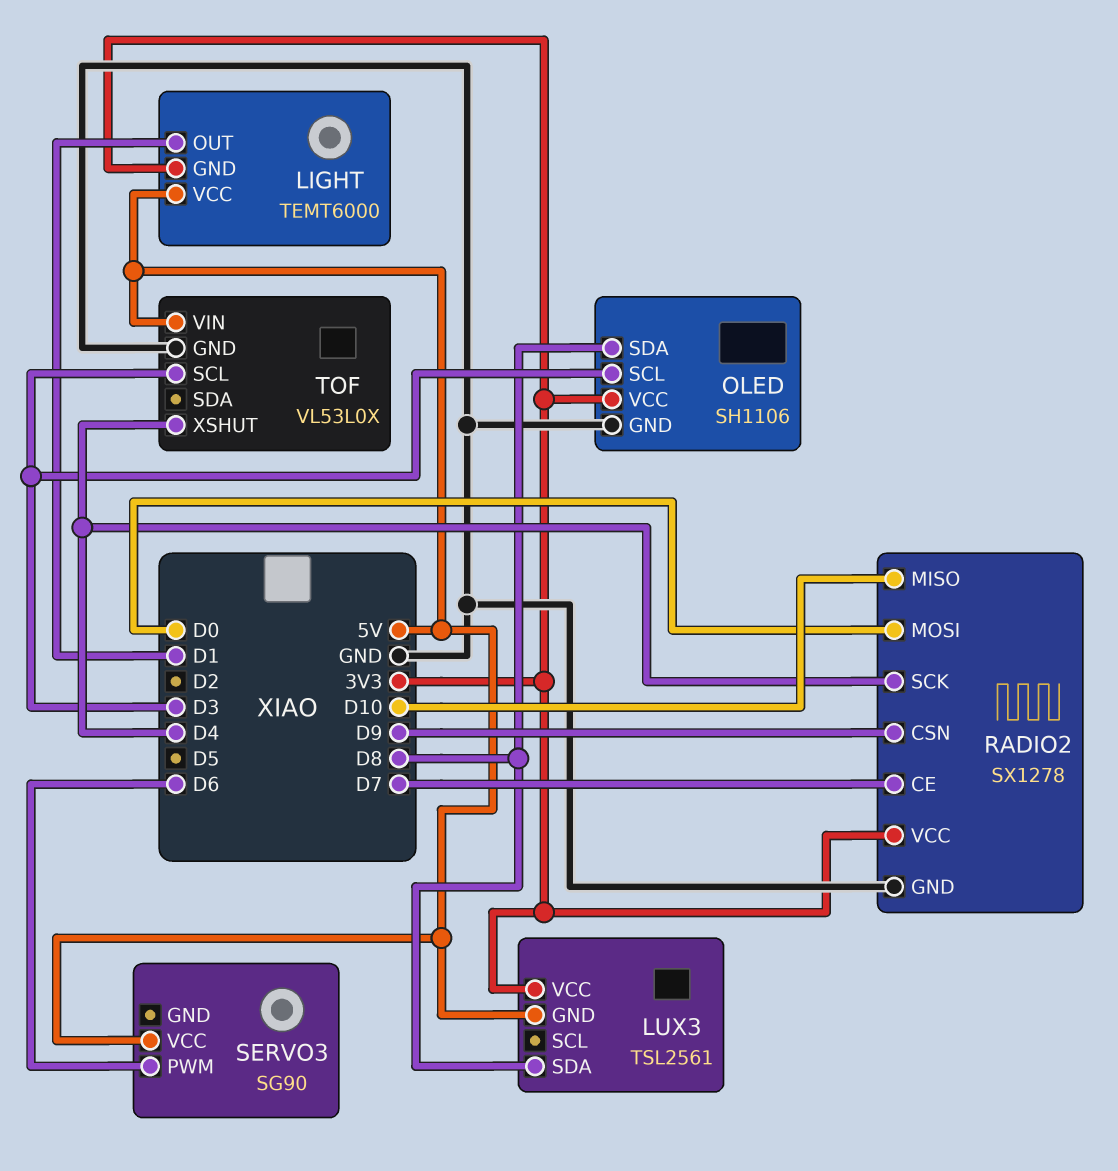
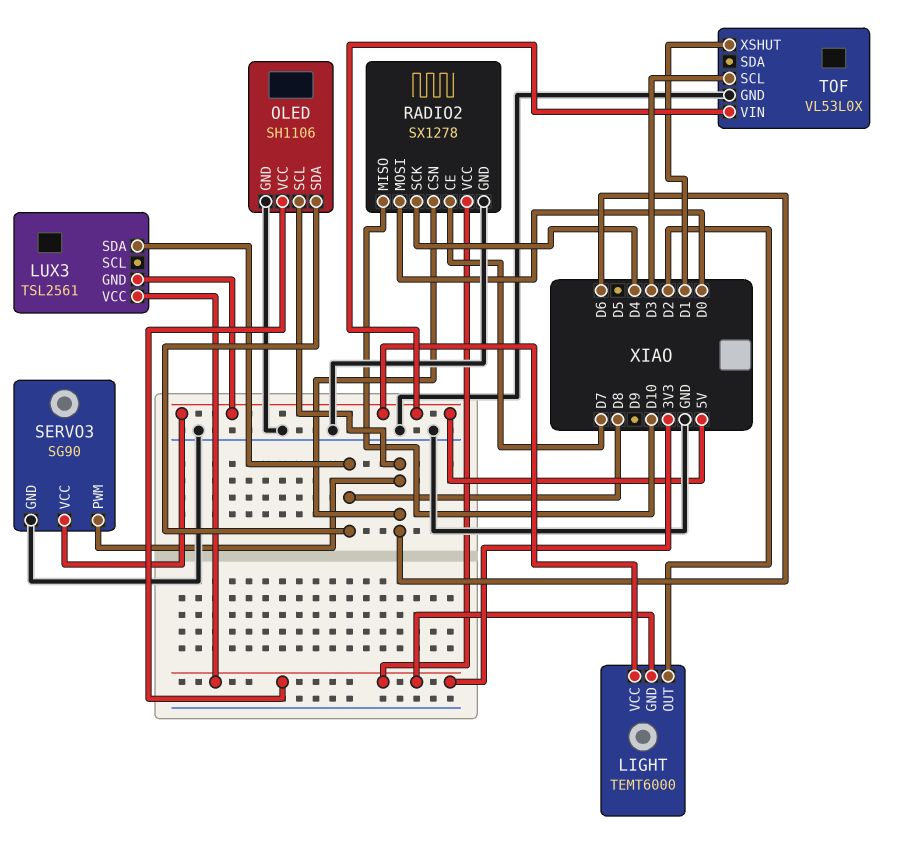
LIGHT pin OUT: D1 -> D2
OLED pin SCL: D3 -> D6
RADIO2 pin CSN: D9 -> D6
SERVO3 pin GND: none -> GND
TOF pin XSHUT: D4 -> D1

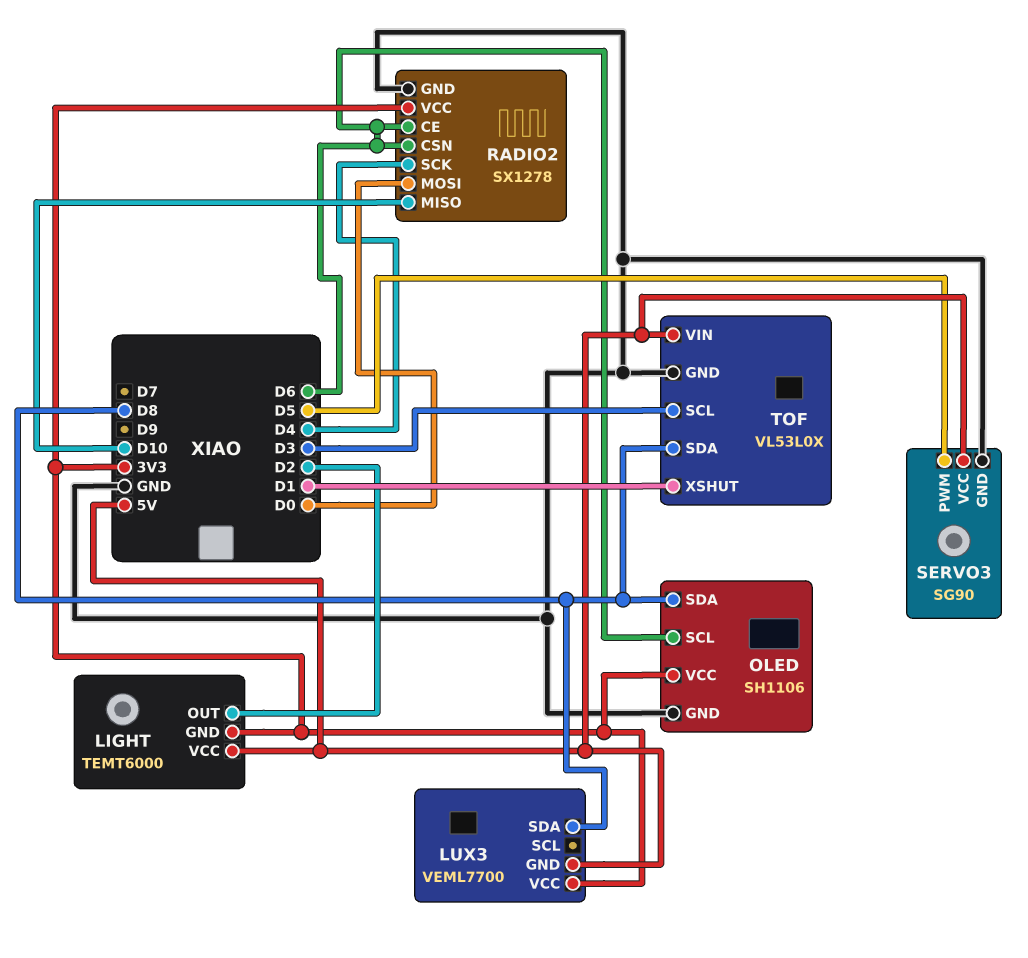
LUX3: TSL2561 -> VEML7700
RADIO2 pin CE: D7 -> D6
SERVO3 pin PWM: D6 -> D5
TOF pin SDA: none -> D8

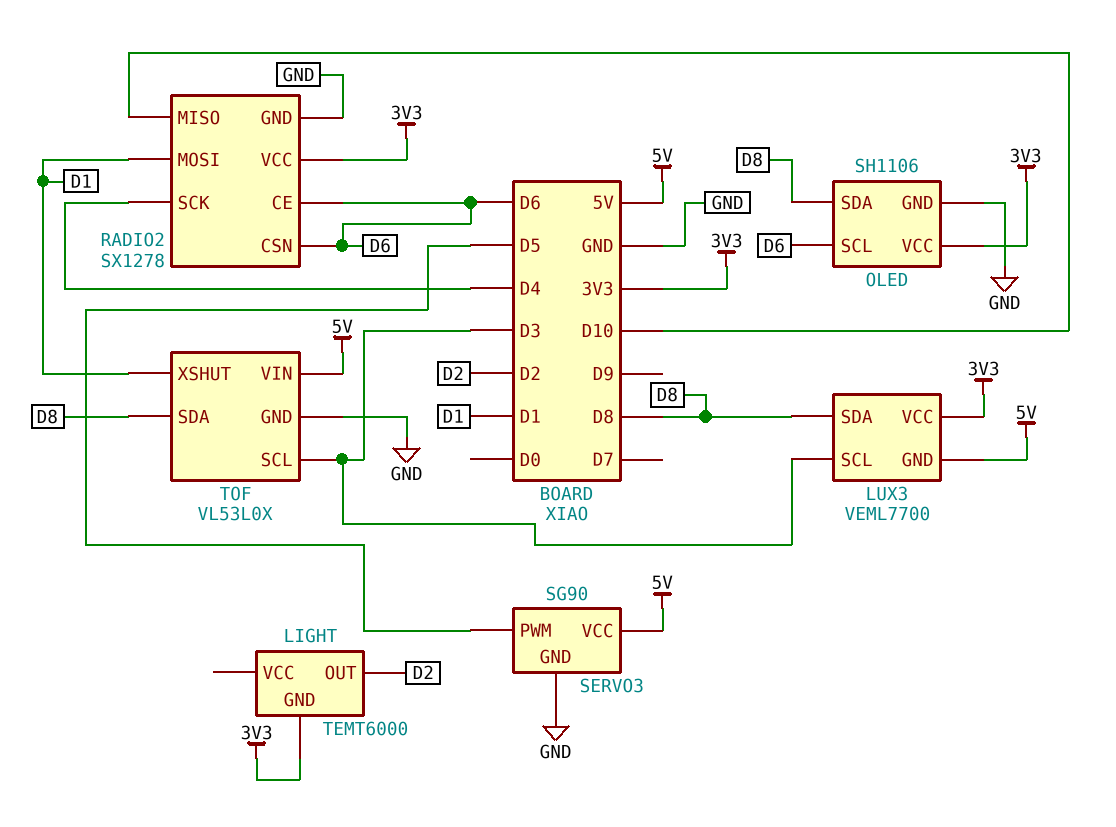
LIGHT pin VCC: 5V -> none
LUX3 pin SCL: none -> D3
RADIO2 pin MOSI: D0 -> D1

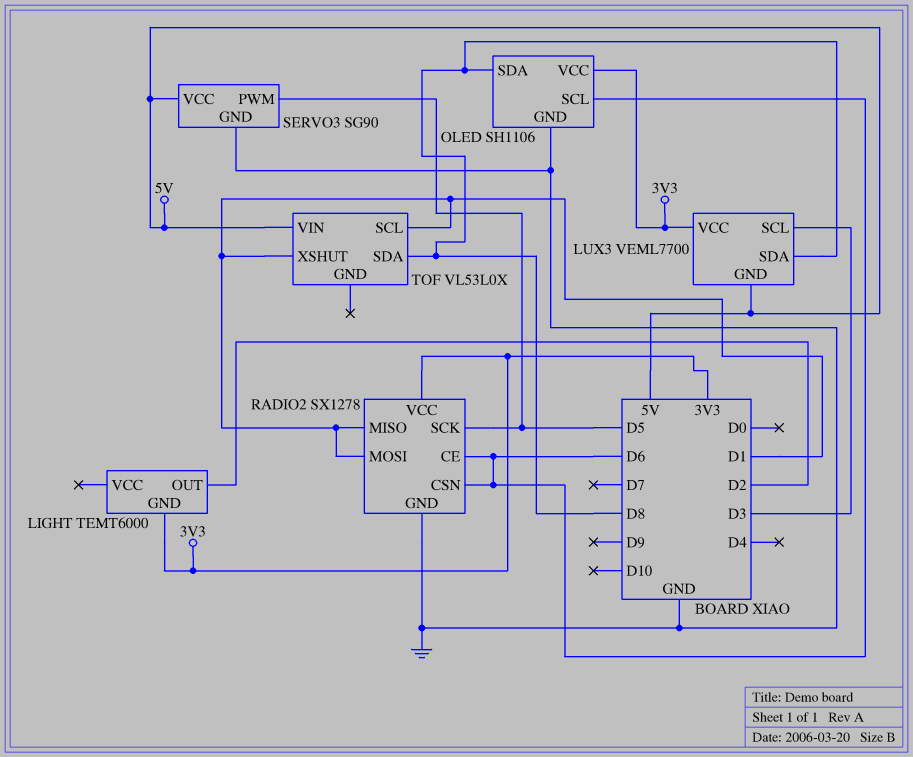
RADIO2 pin MISO: D10 -> D1
RADIO2 pin SCK: D4 -> D5
TOF pin GND: GND -> none
TOF pin SCL: D3 -> D1

